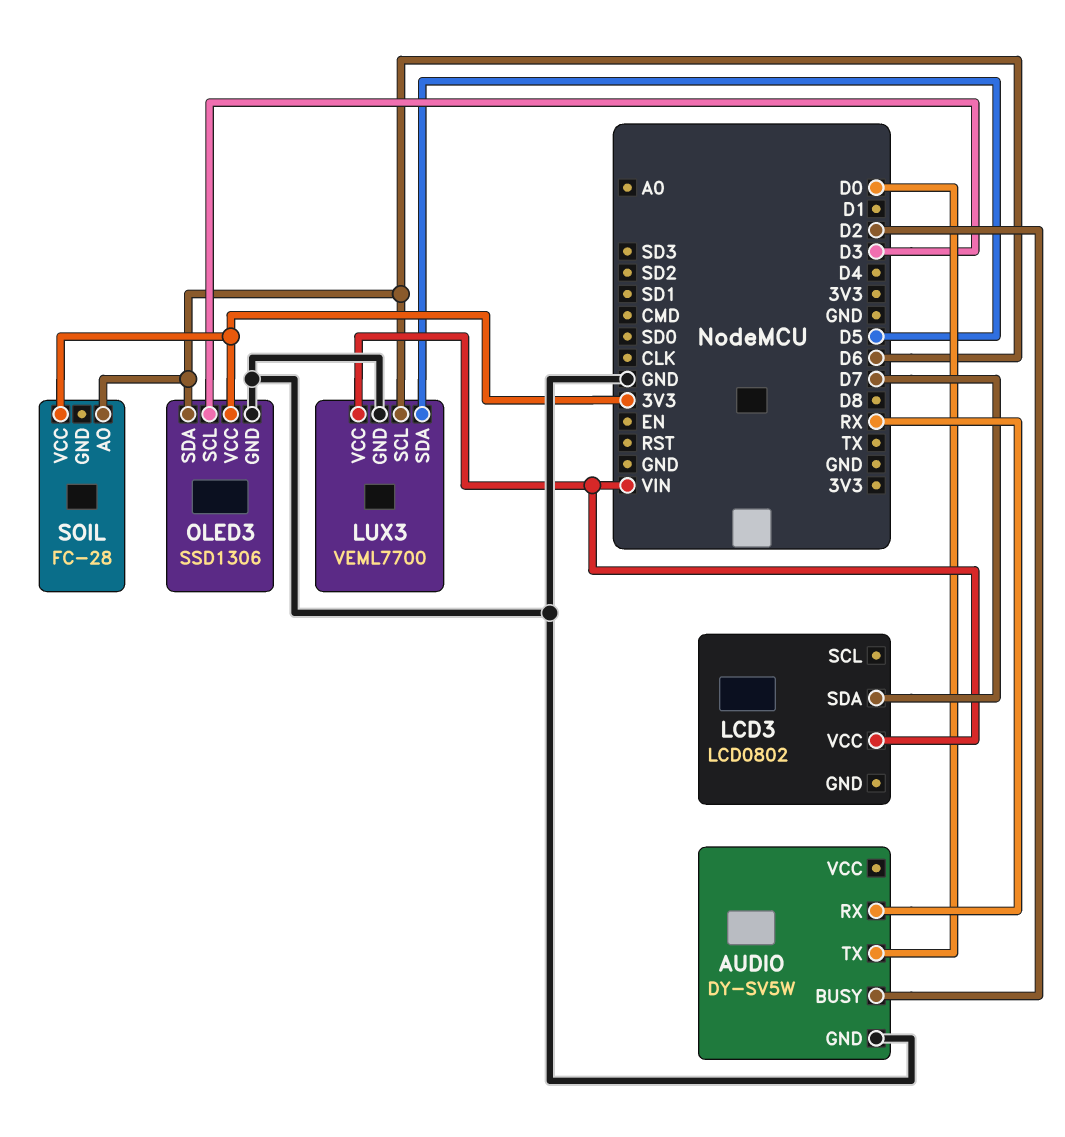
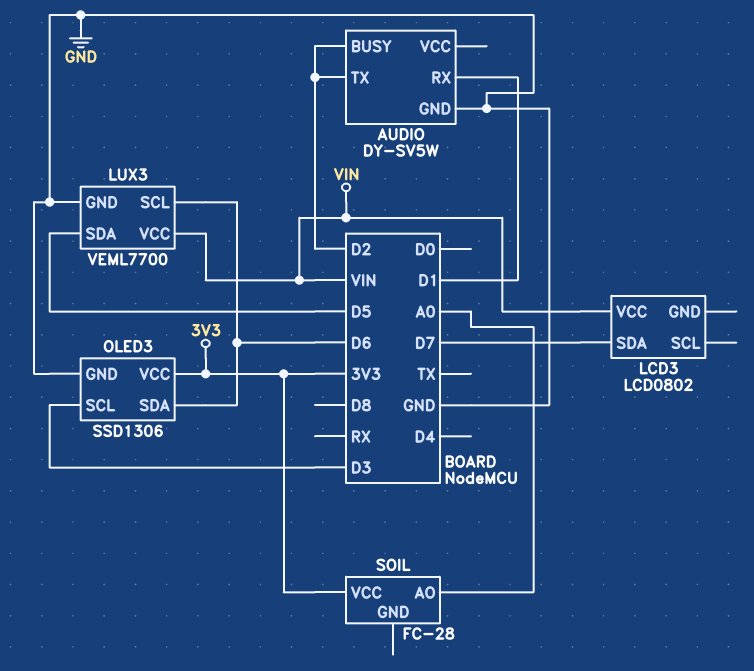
AUDIO pin RX: RX -> D1
AUDIO pin TX: D0 -> D2
SOIL pin AO: D6 -> A0

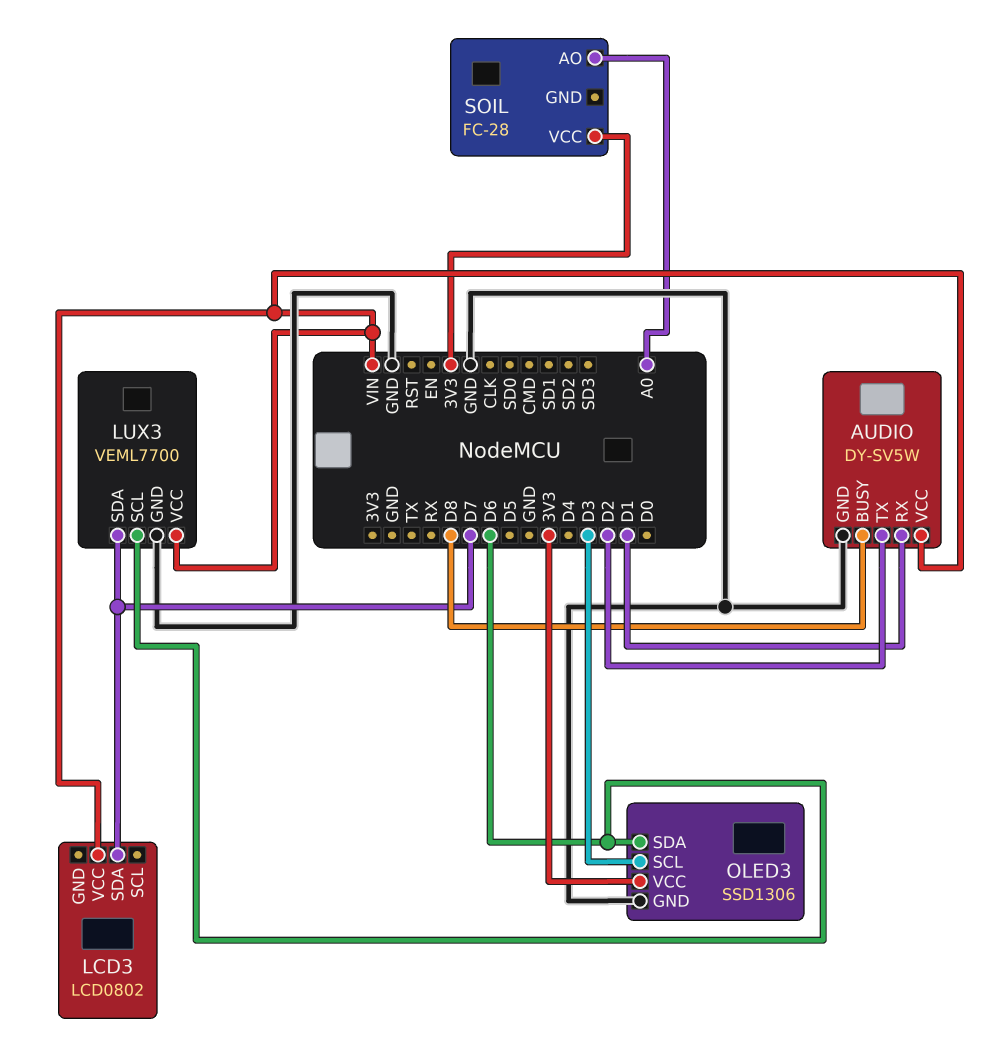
AUDIO pin BUSY: D2 -> D8
AUDIO pin VCC: none -> VIN
LUX3 pin SDA: D5 -> D7

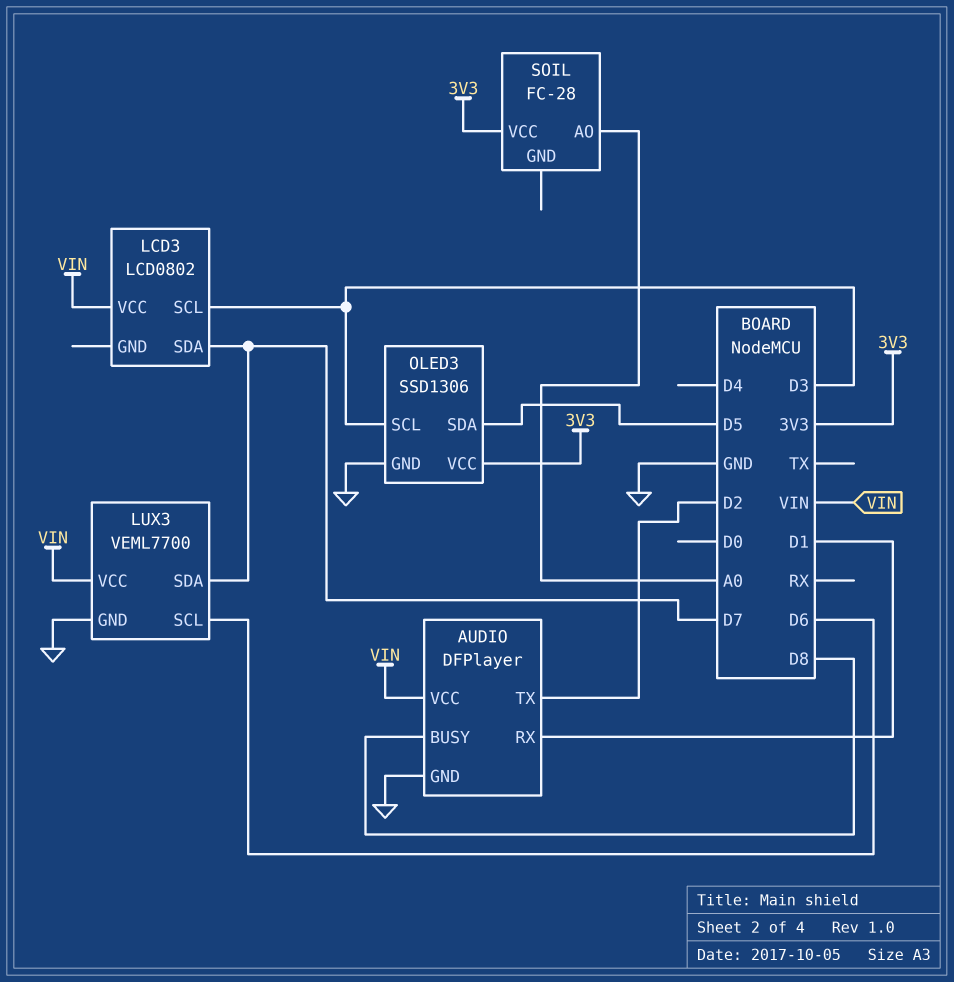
AUDIO: DY-SV5W -> DFPlayer
LCD3 pin SCL: none -> D3
OLED3 pin SDA: D6 -> D5

